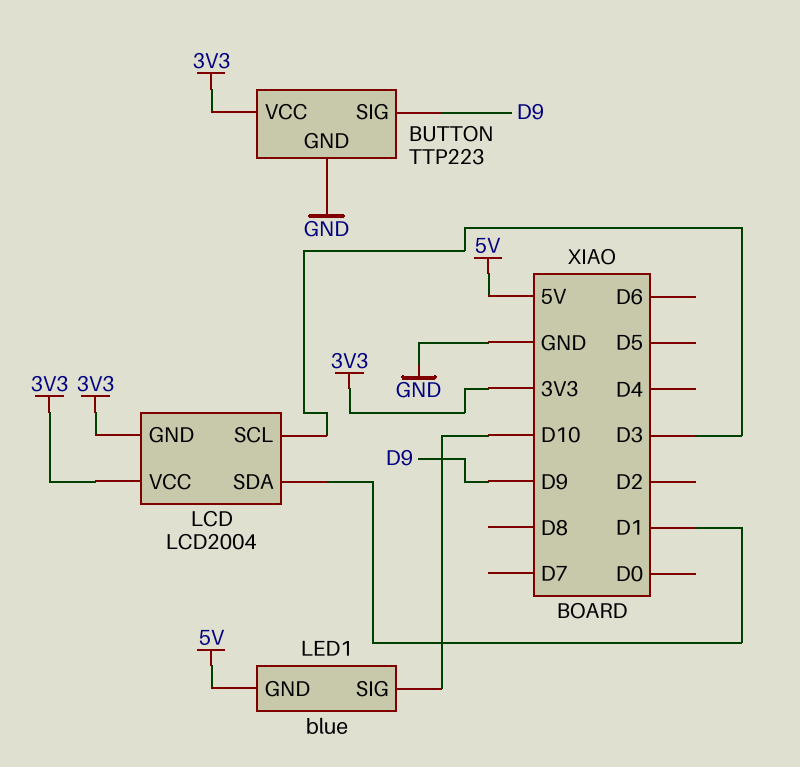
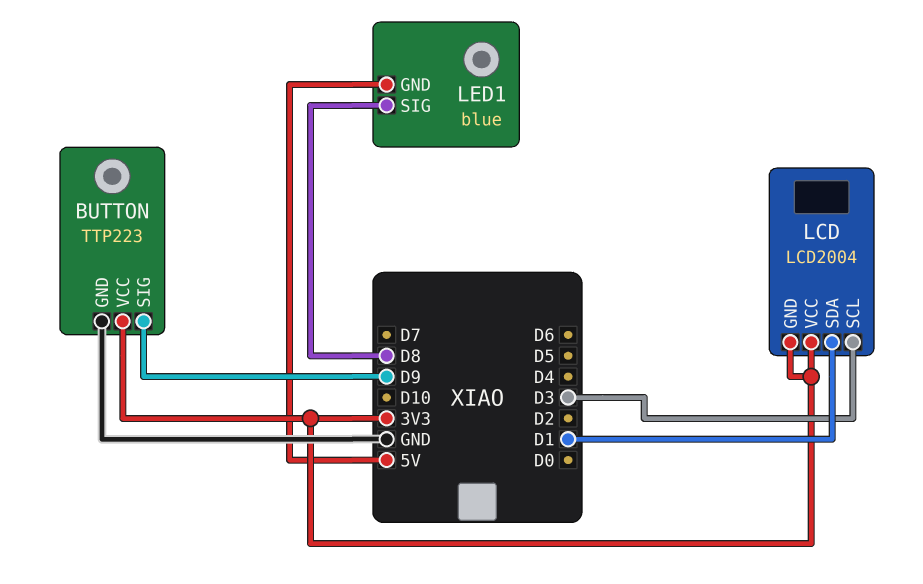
LED1 pin SIG: D10 -> D8

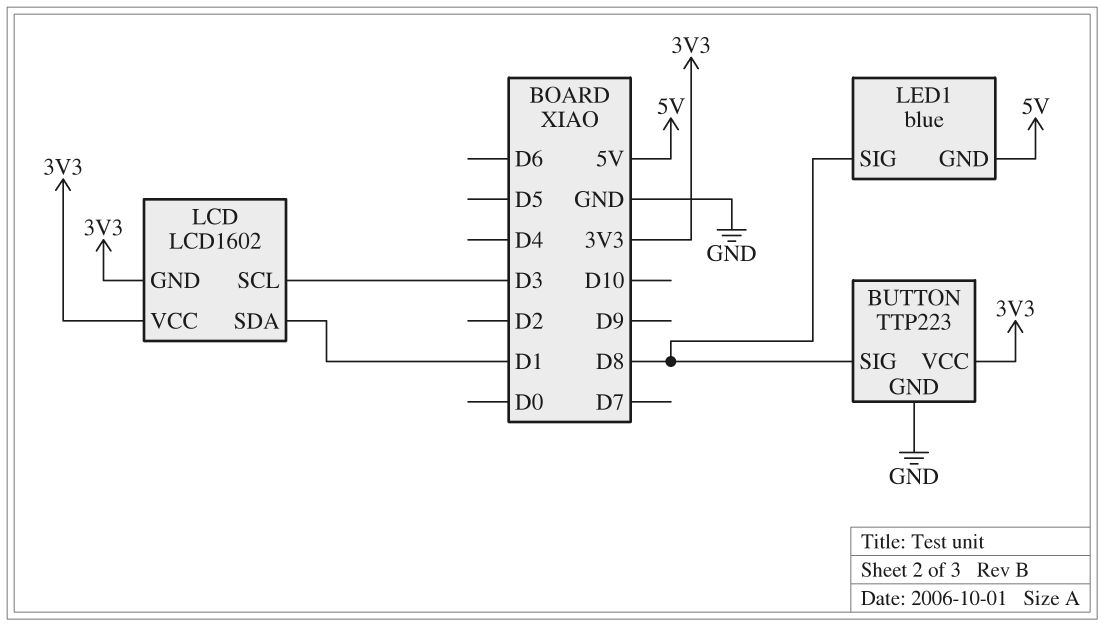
BUTTON pin SIG: D9 -> D8
LCD: LCD2004 -> LCD1602

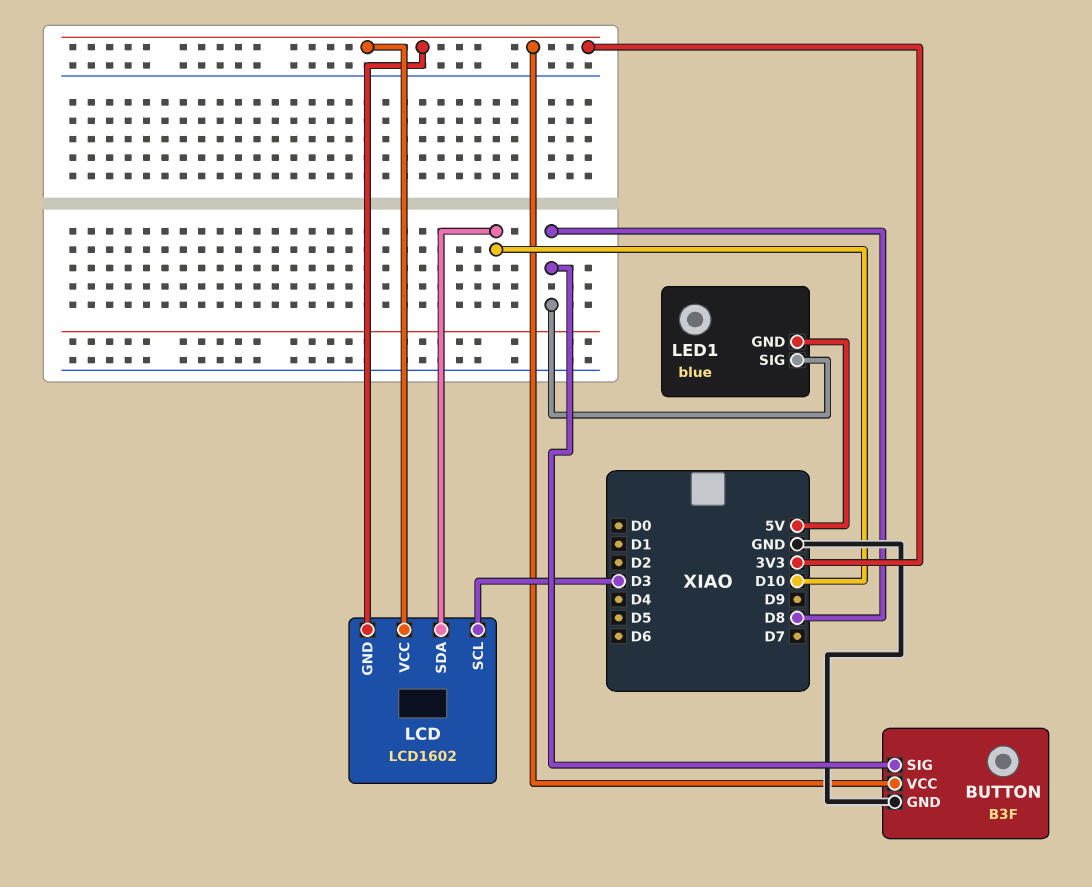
BUTTON: TTP223 -> B3F
LCD pin SDA: D1 -> D10

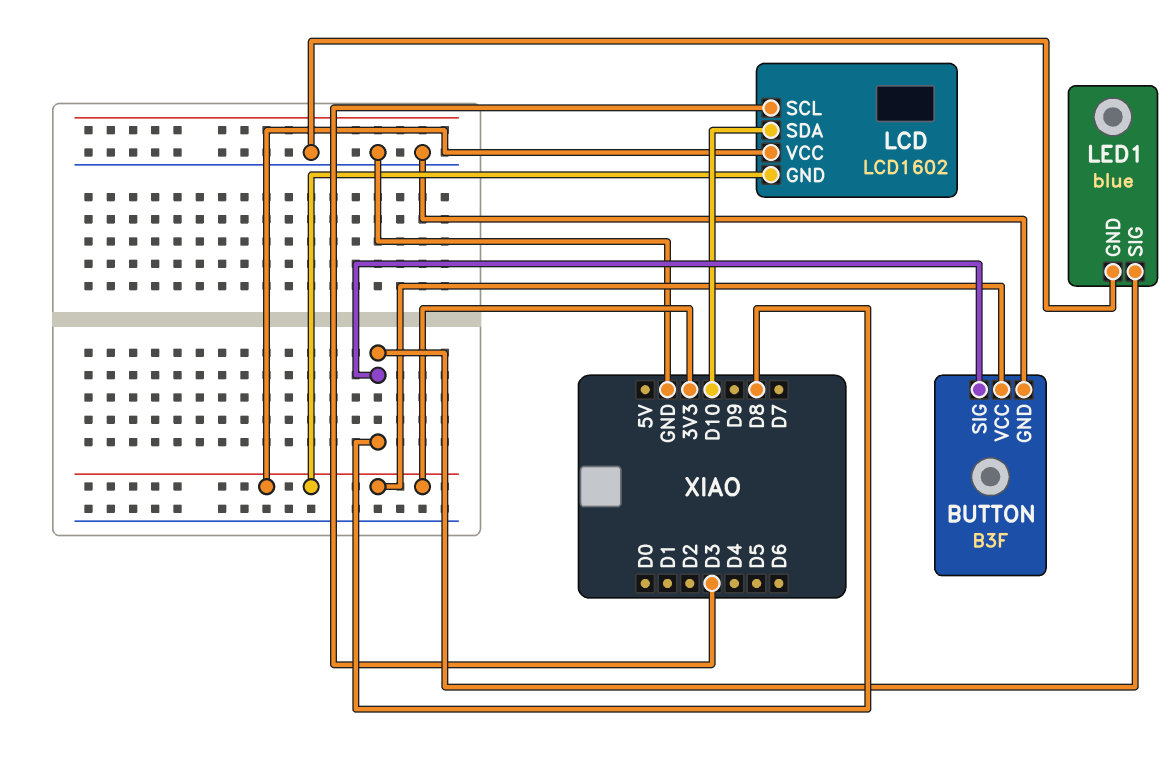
LED1 pin GND: 5V -> GND

